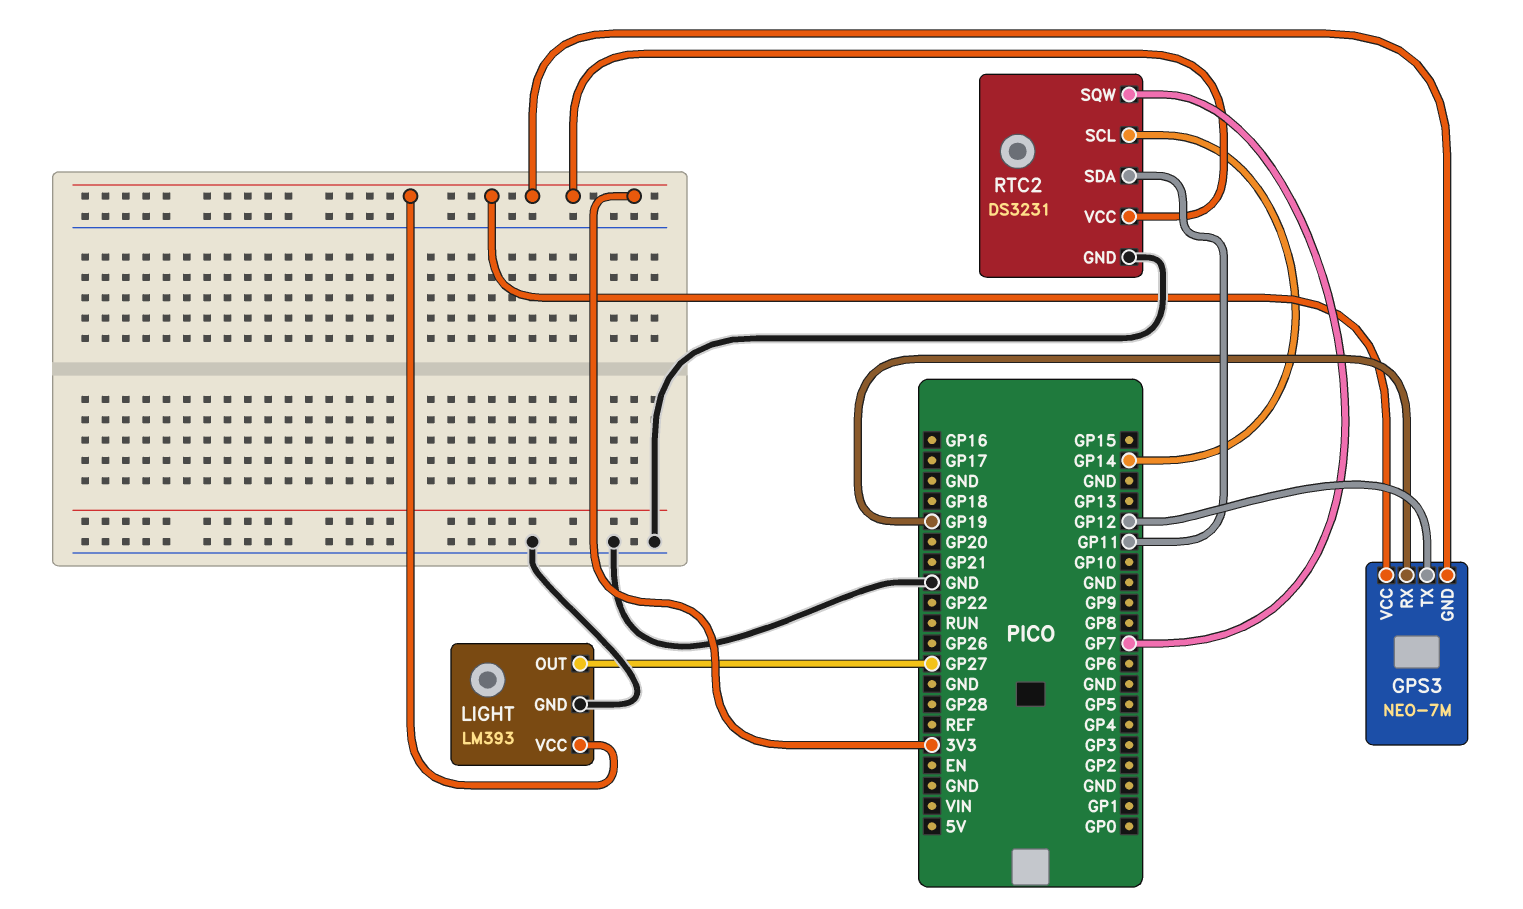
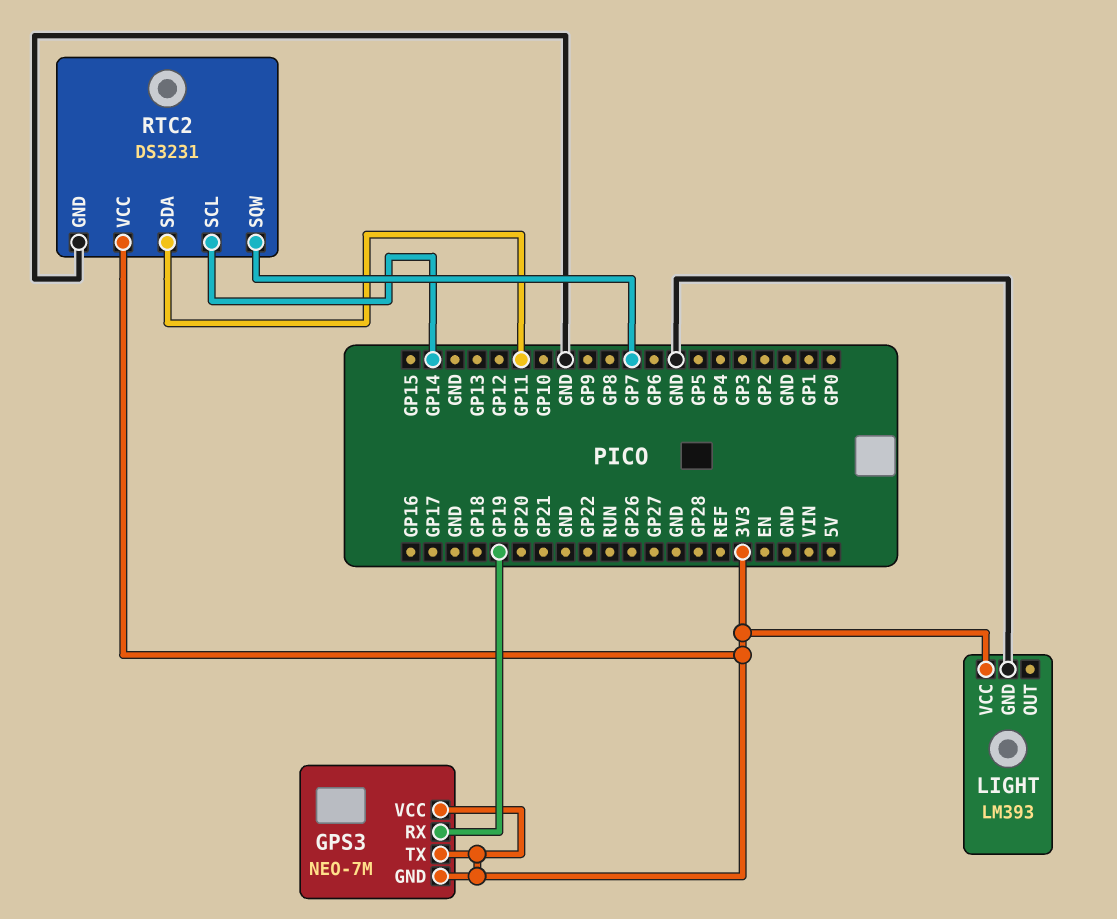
GPS3 pin TX: GP12 -> 3V3
LIGHT pin OUT: GP27 -> none

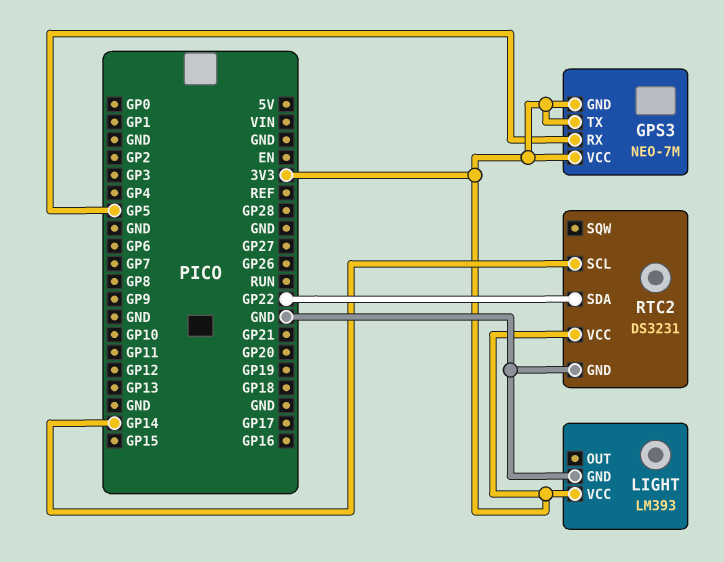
GPS3 pin RX: GP19 -> GP5
RTC2 pin SDA: GP11 -> GP22
RTC2 pin SQW: GP7 -> none

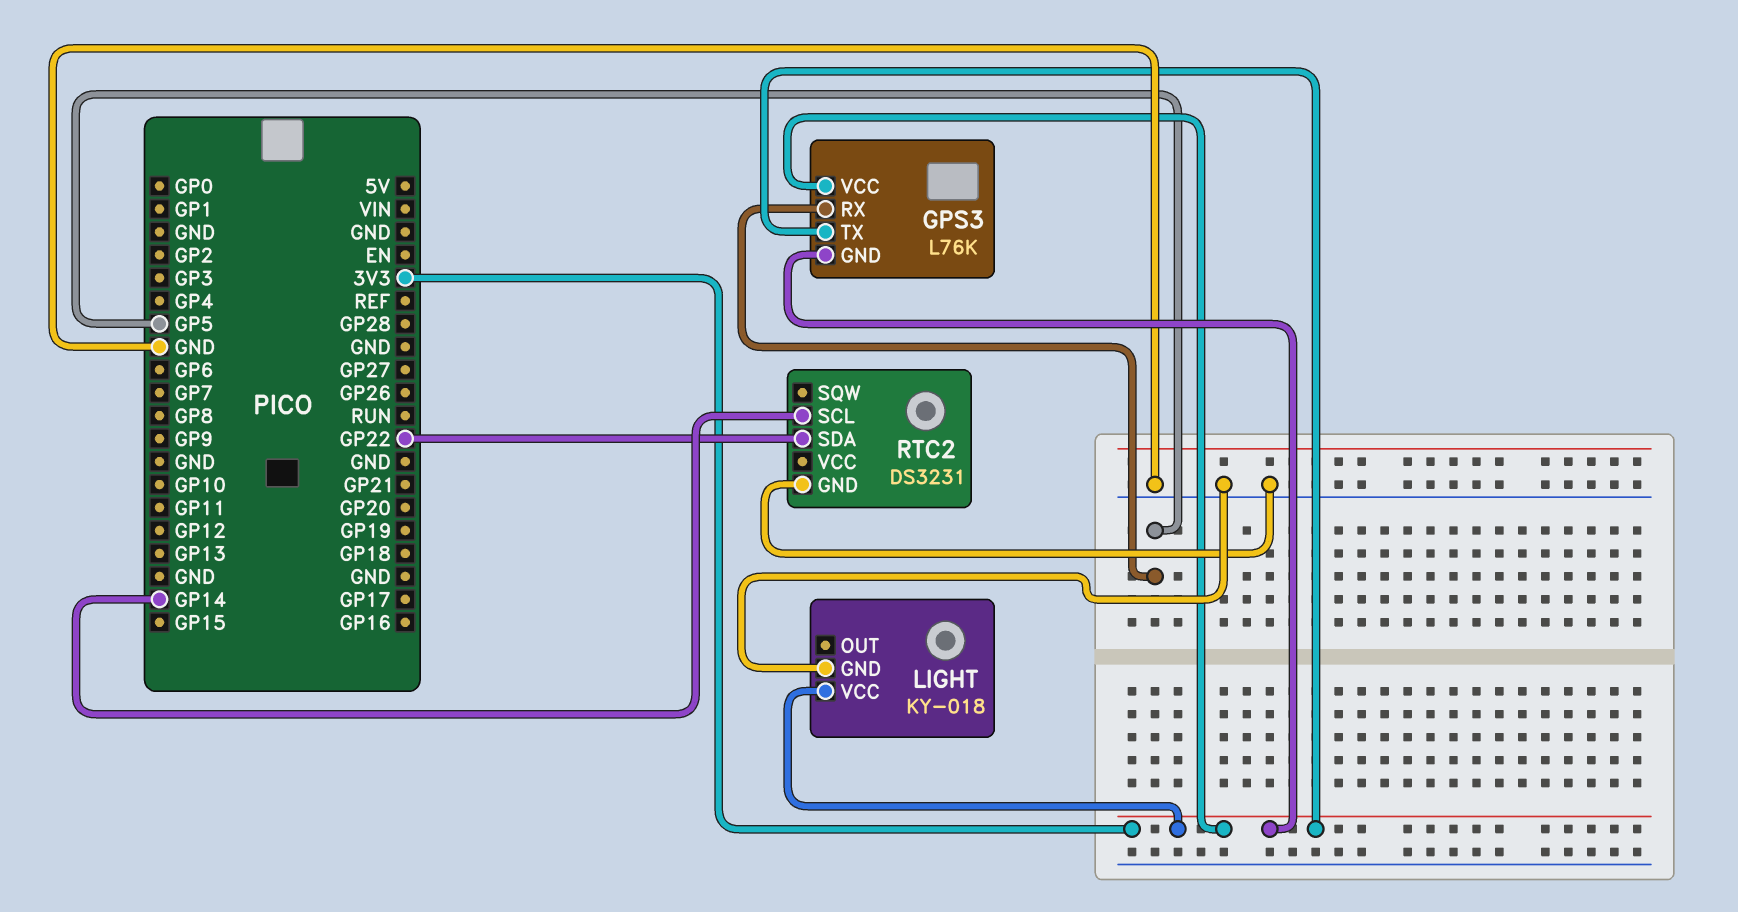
GPS3: NEO-7M -> L76K
LIGHT: LM393 -> KY-018
RTC2 pin VCC: 3V3 -> none

